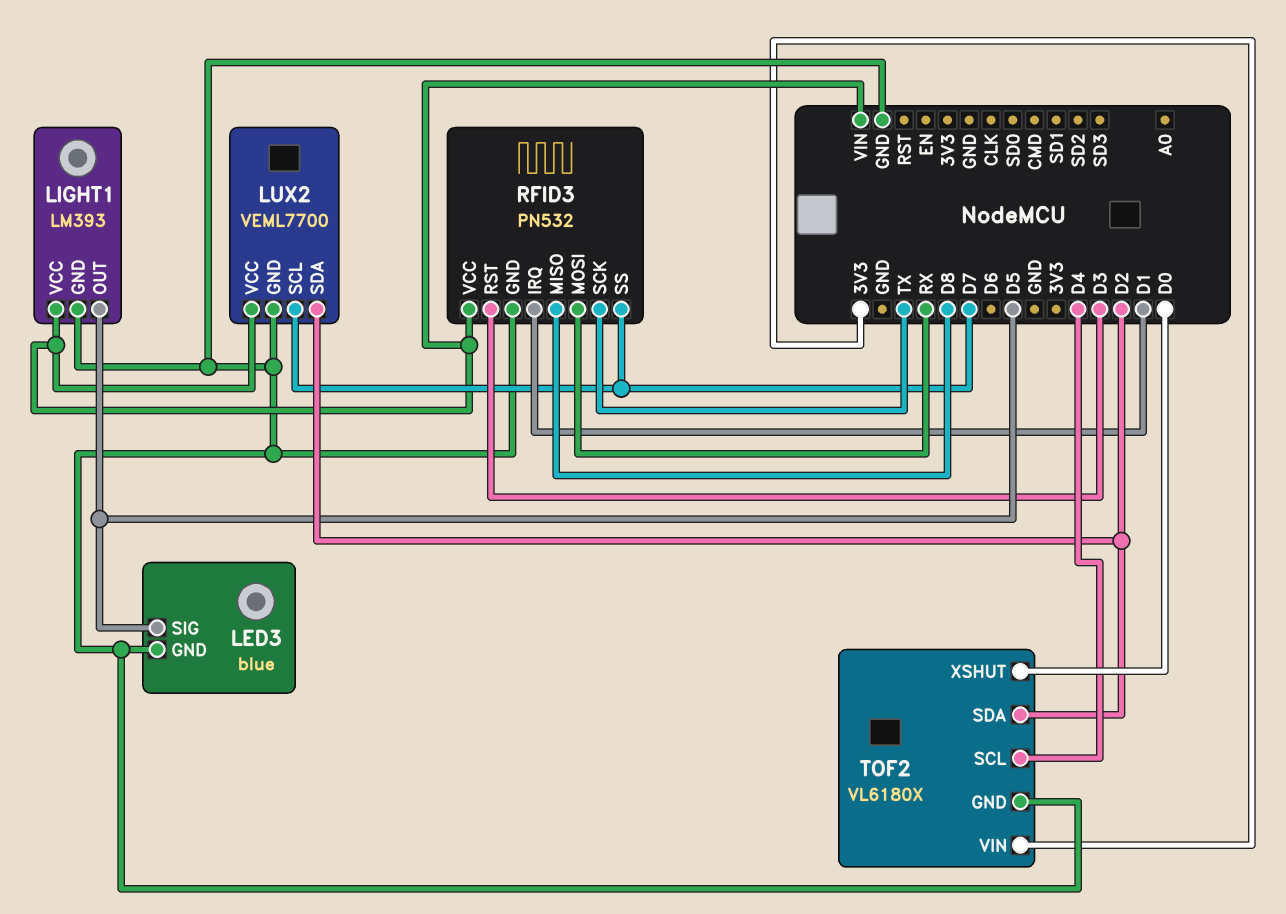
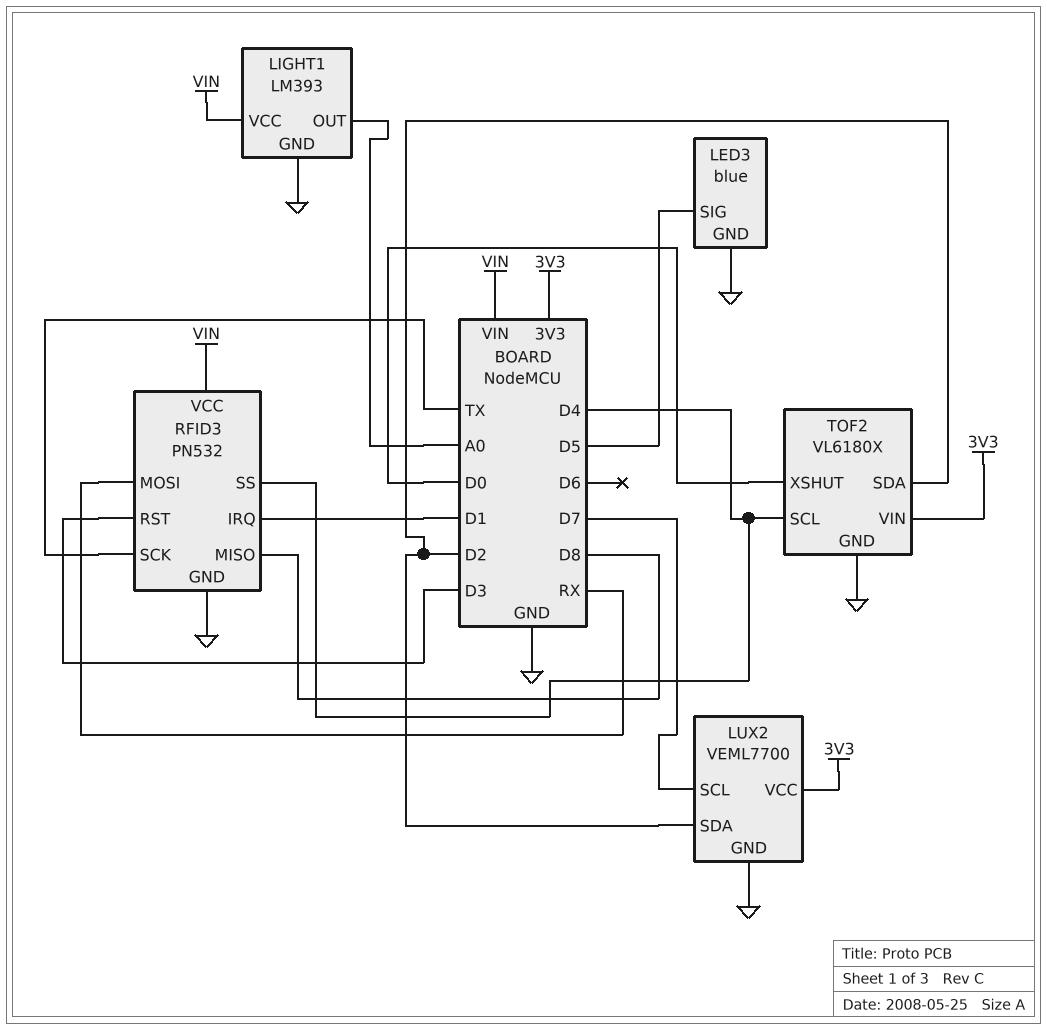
LIGHT1 pin OUT: D5 -> A0
LUX2 pin VCC: VIN -> 3V3
RFID3 pin SS: D7 -> D4

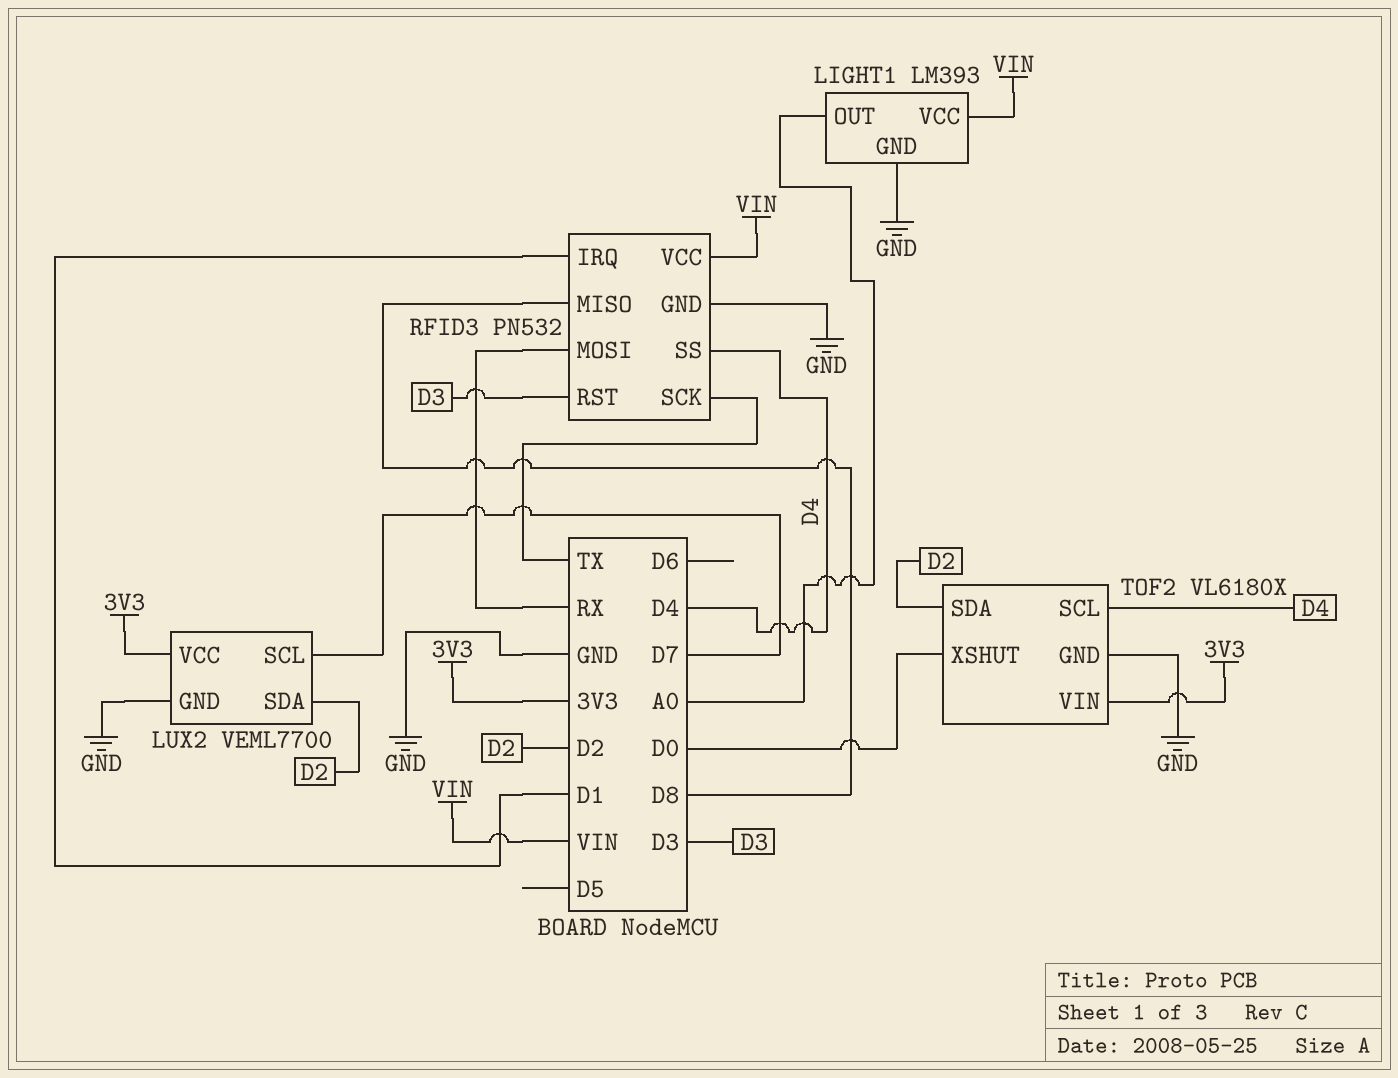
LED3: blue -> none
LED3 pin GND: GND -> none
LED3 pin SIG: D5 -> none

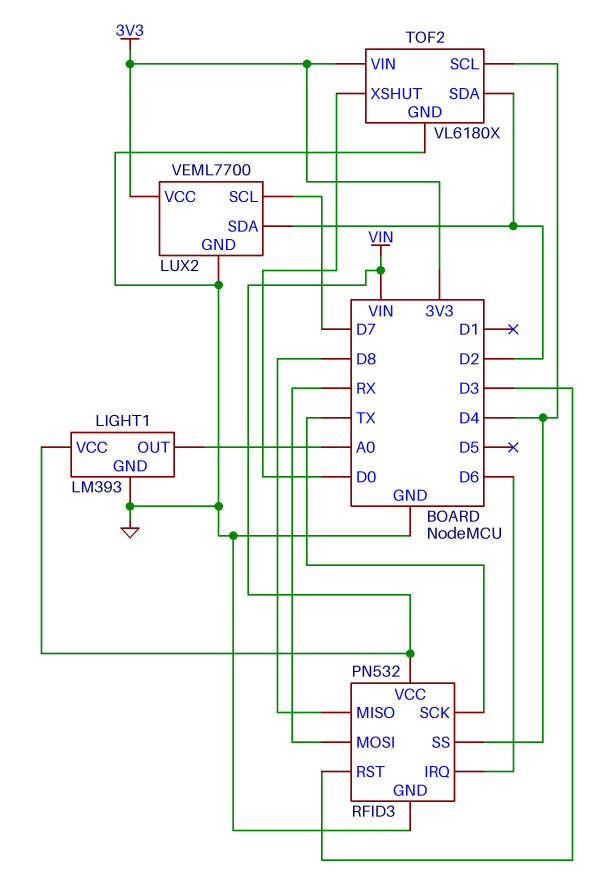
RFID3 pin IRQ: D1 -> D6

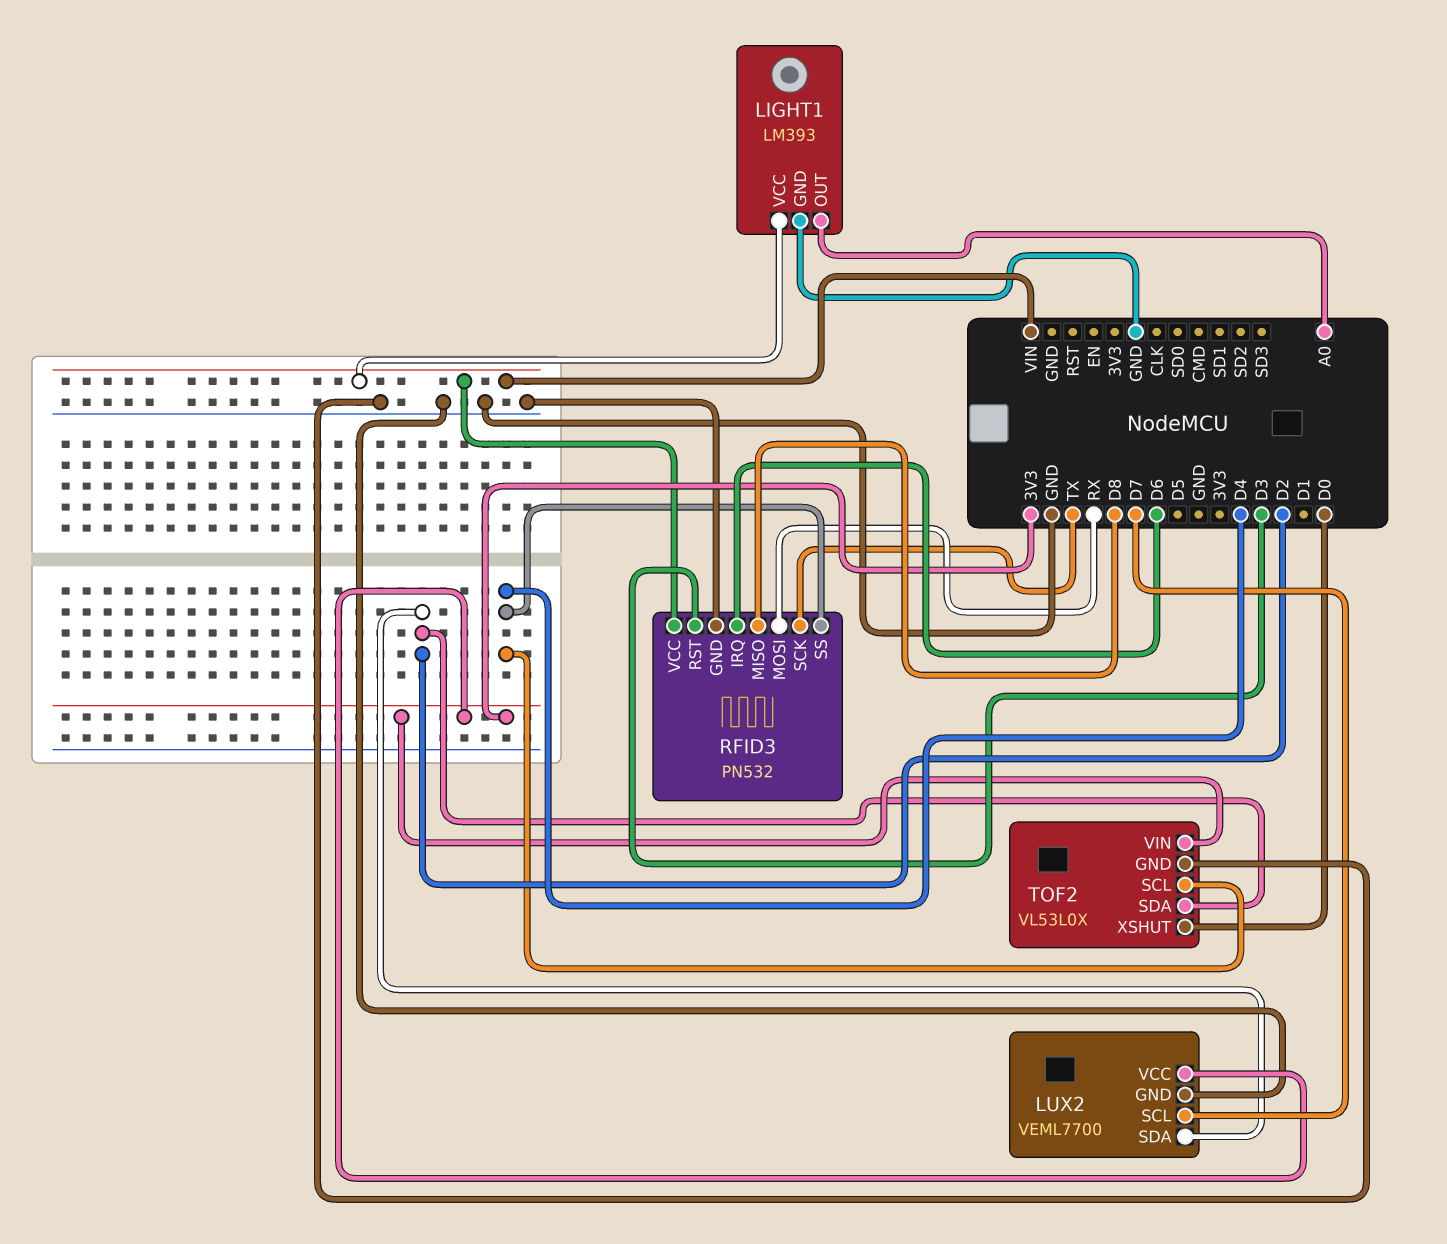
TOF2: VL6180X -> VL53L0X

